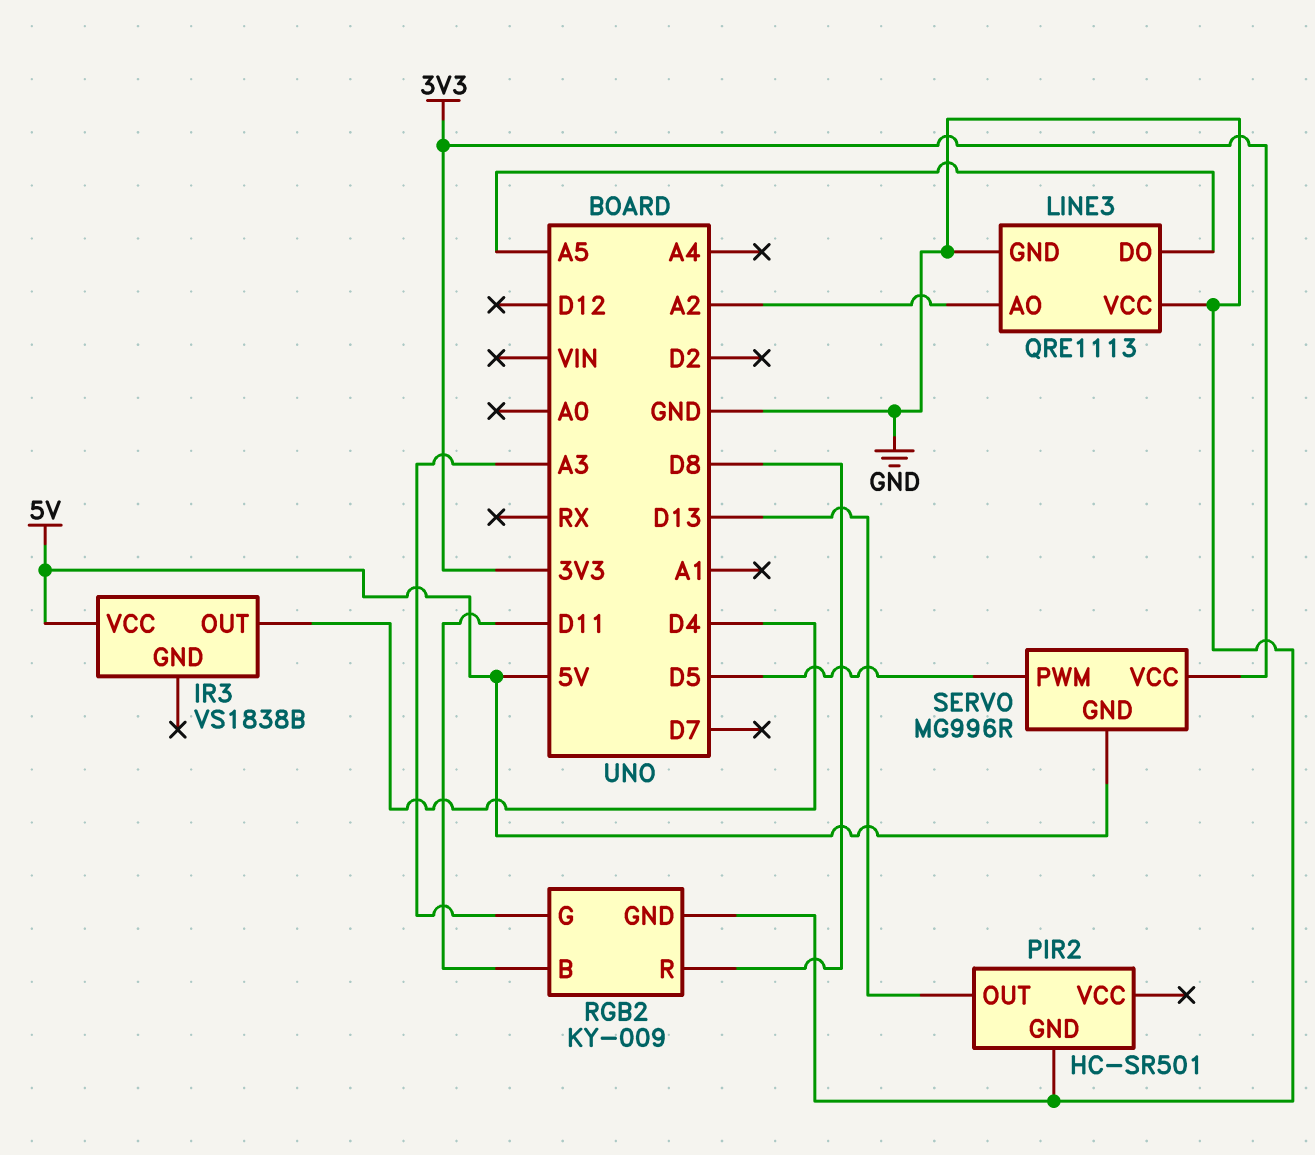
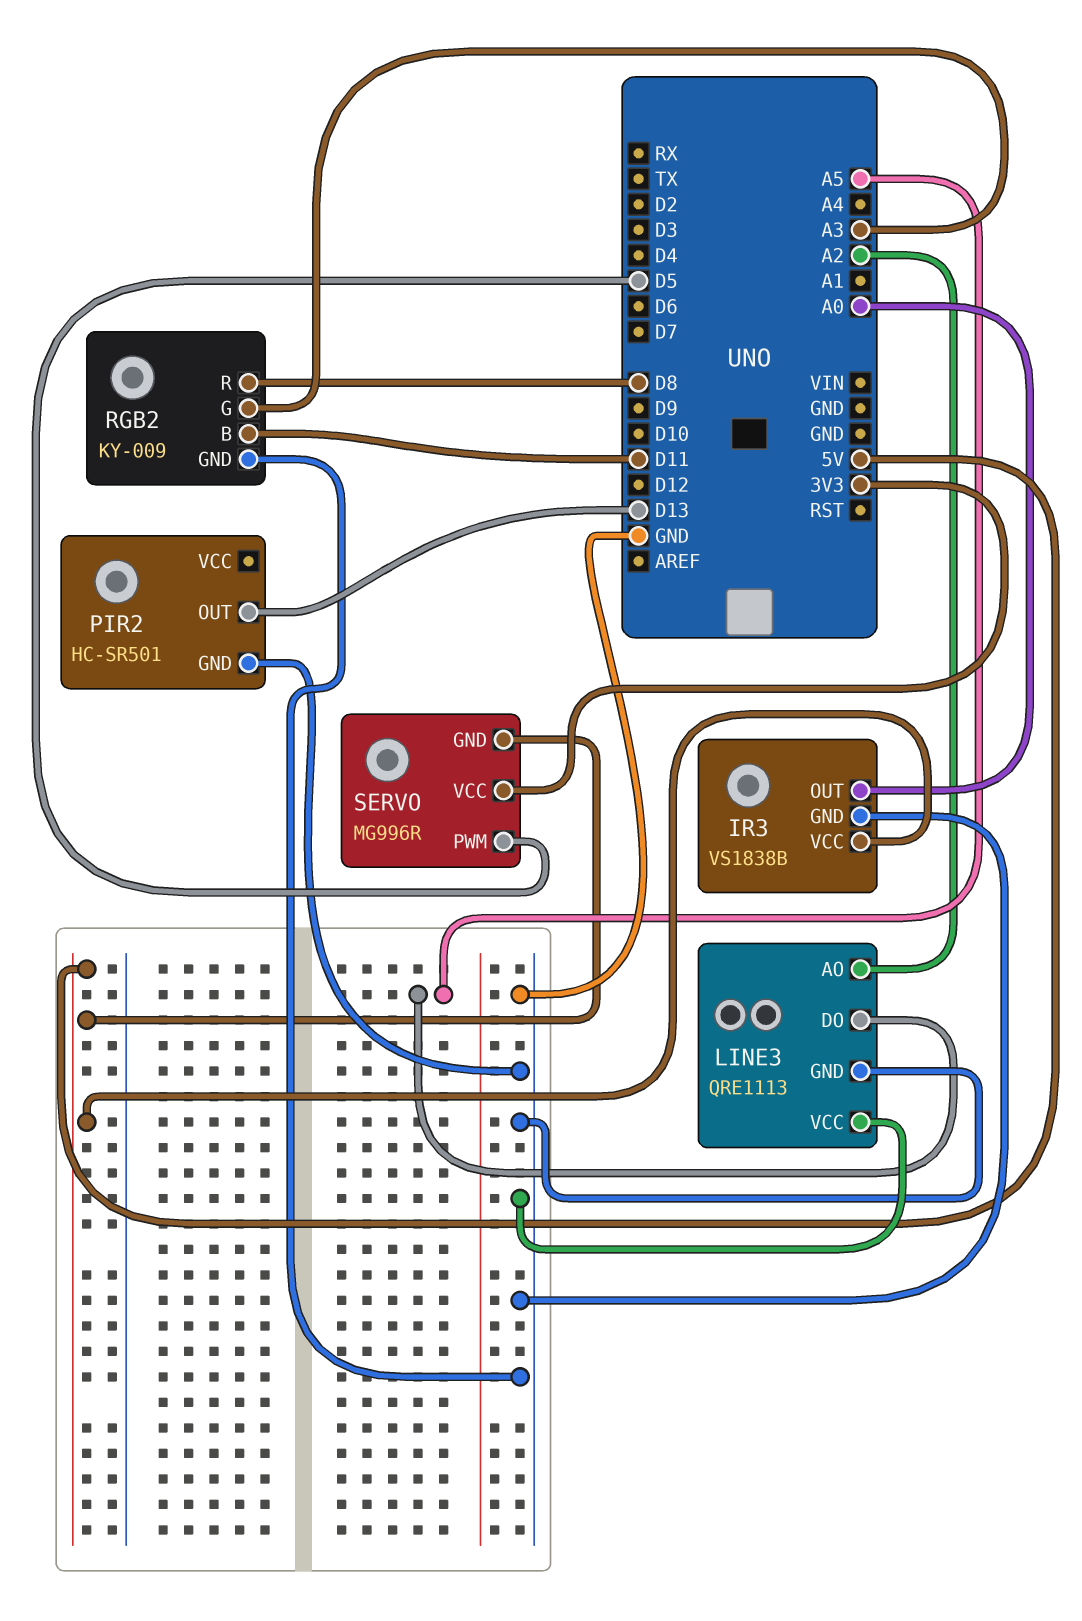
IR3 pin GND: none -> GND
IR3 pin OUT: D4 -> A0

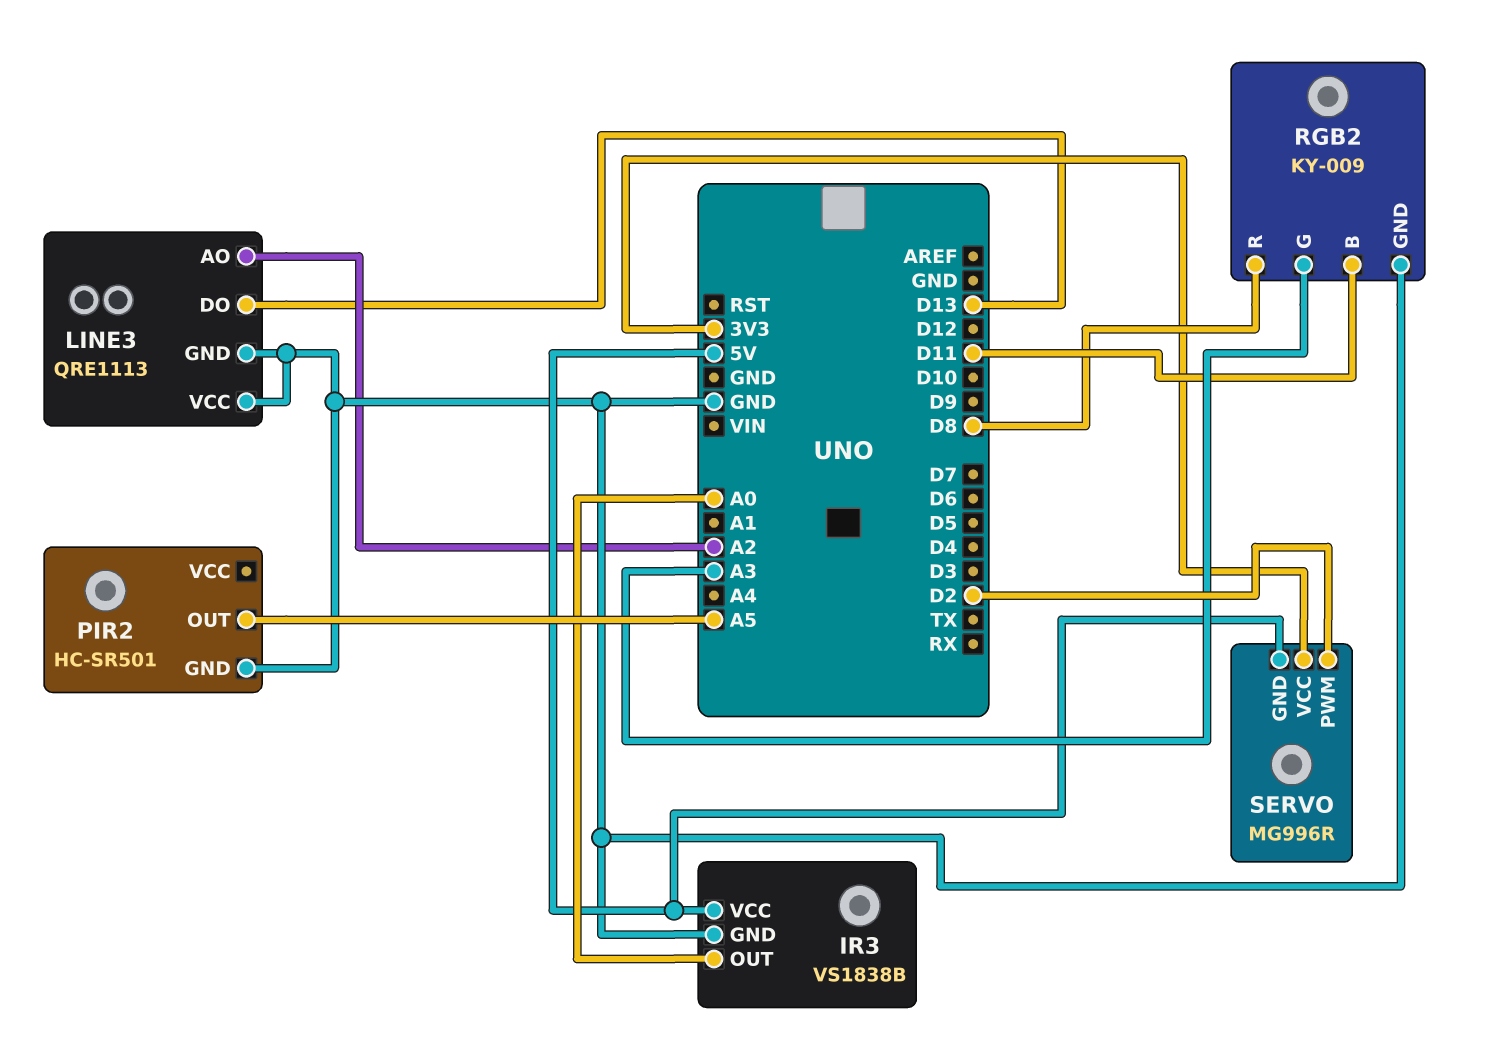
LINE3 pin DO: A5 -> D13
PIR2 pin OUT: D13 -> A5
SERVO pin PWM: D5 -> D2

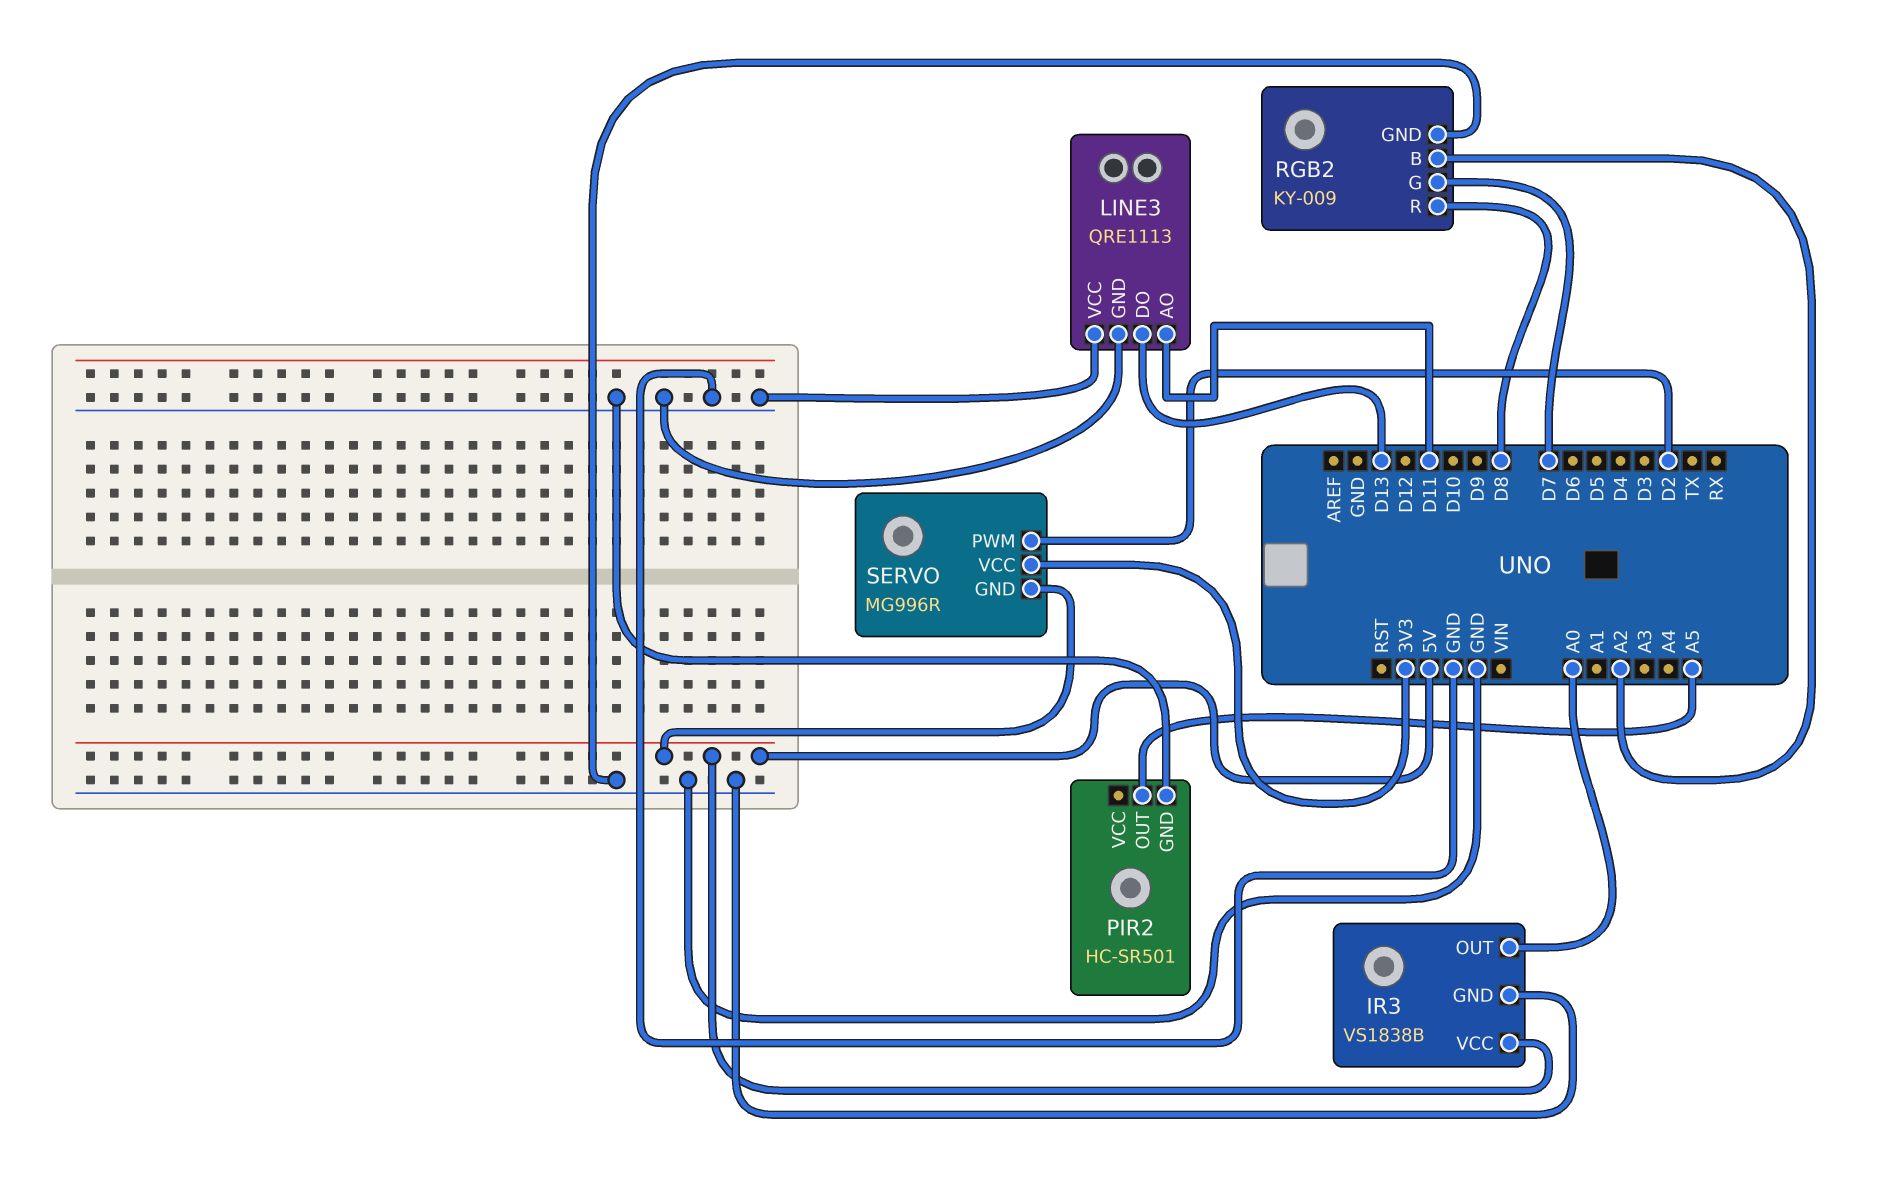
LINE3 pin AO: A2 -> D11
RGB2 pin B: D11 -> A2
RGB2 pin G: A3 -> D7

